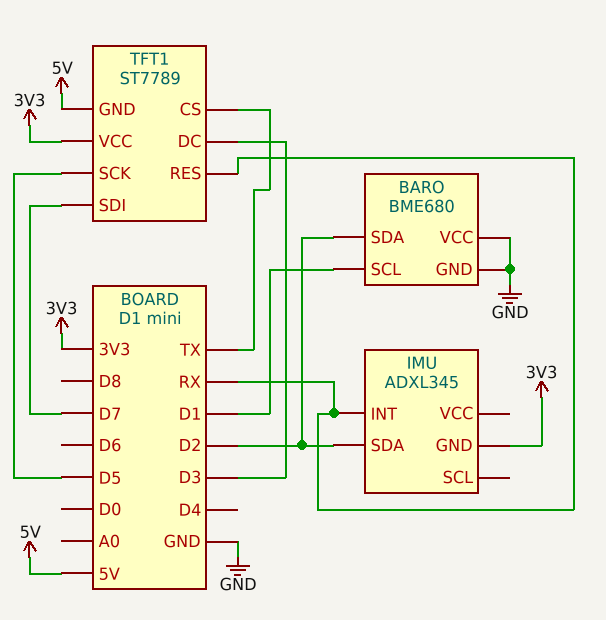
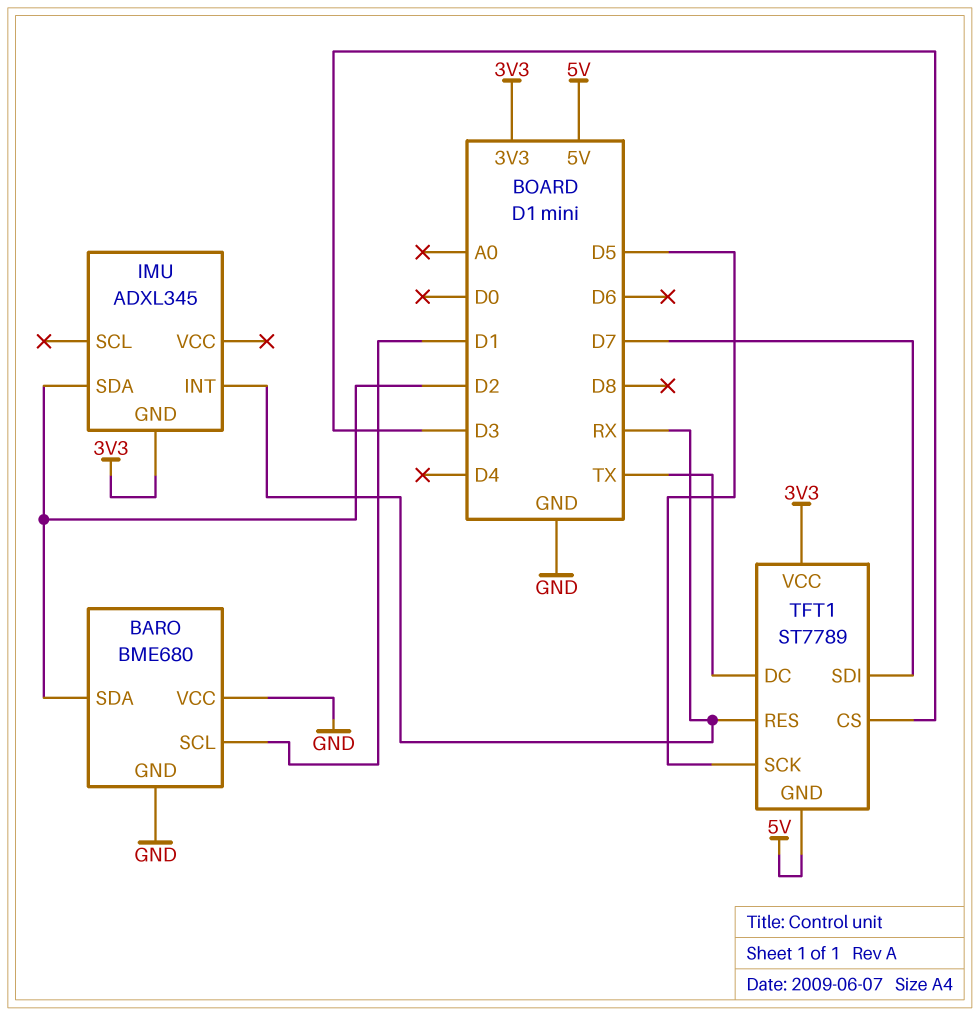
TFT1 pin CS: TX -> D3
TFT1 pin DC: D3 -> TX

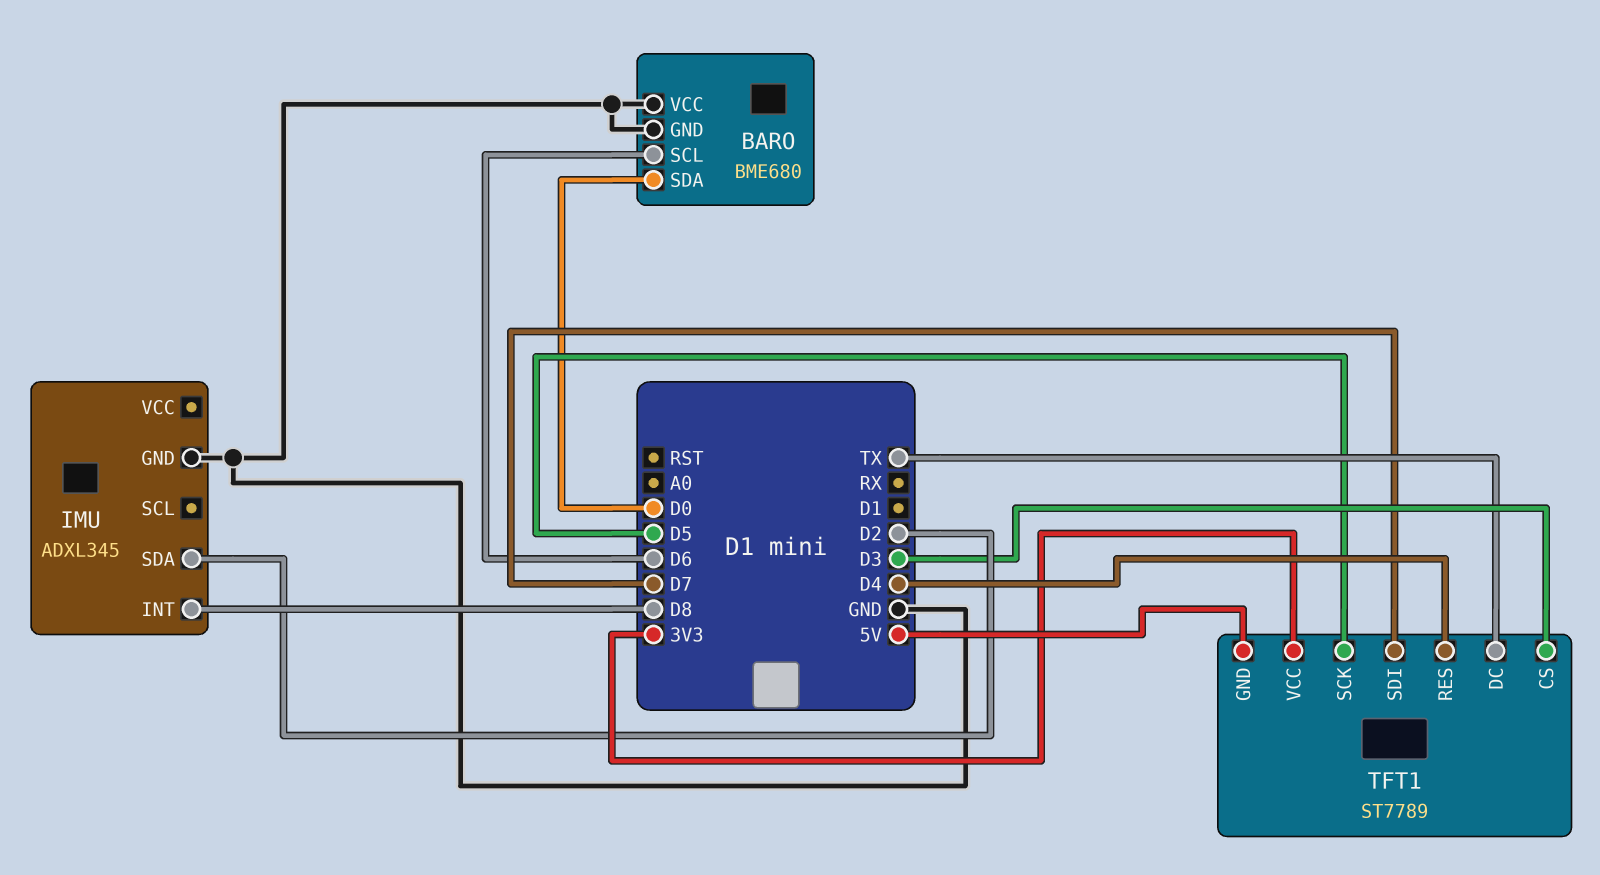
BARO pin SCL: D1 -> D6
BARO pin SDA: D2 -> D0
IMU pin GND: 3V3 -> GND
IMU pin INT: RX -> D8
TFT1 pin RES: RX -> D4

